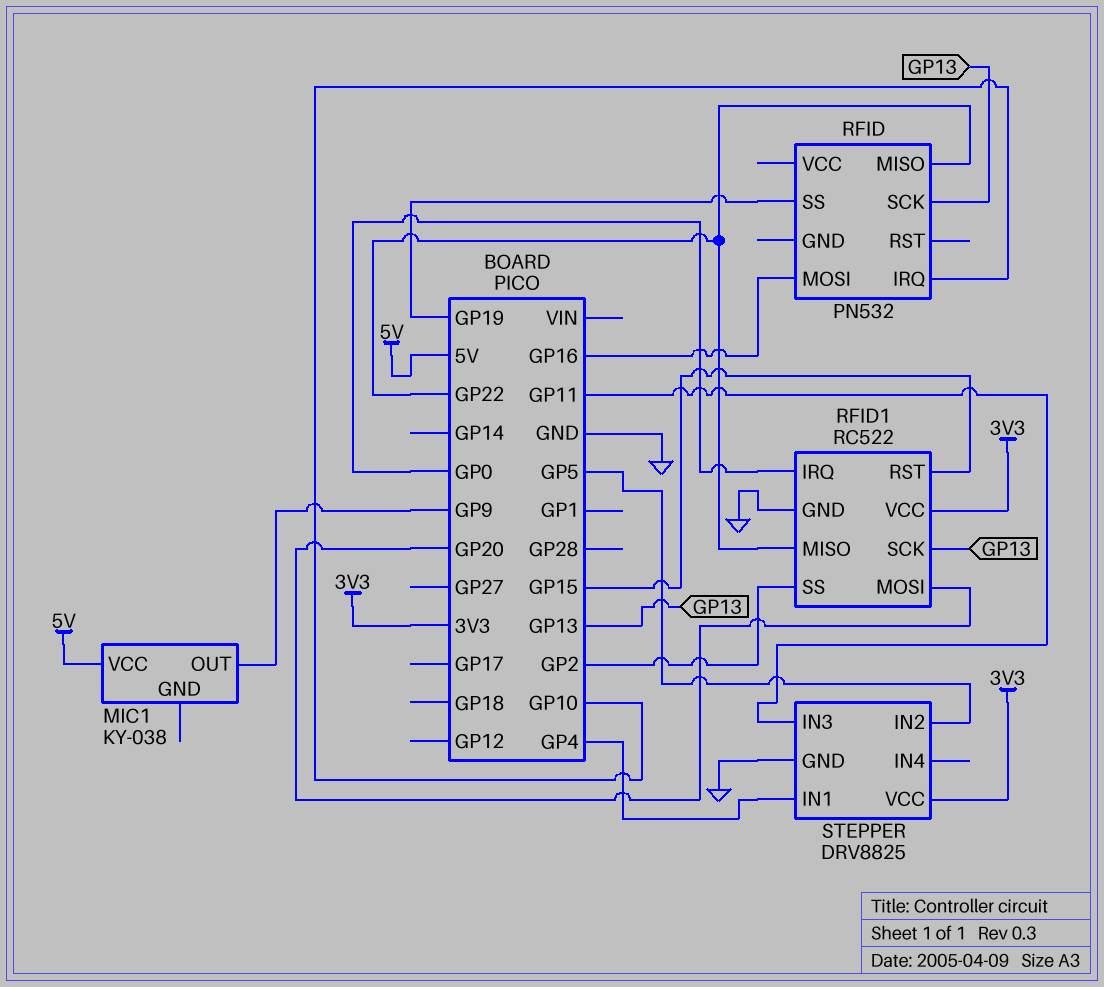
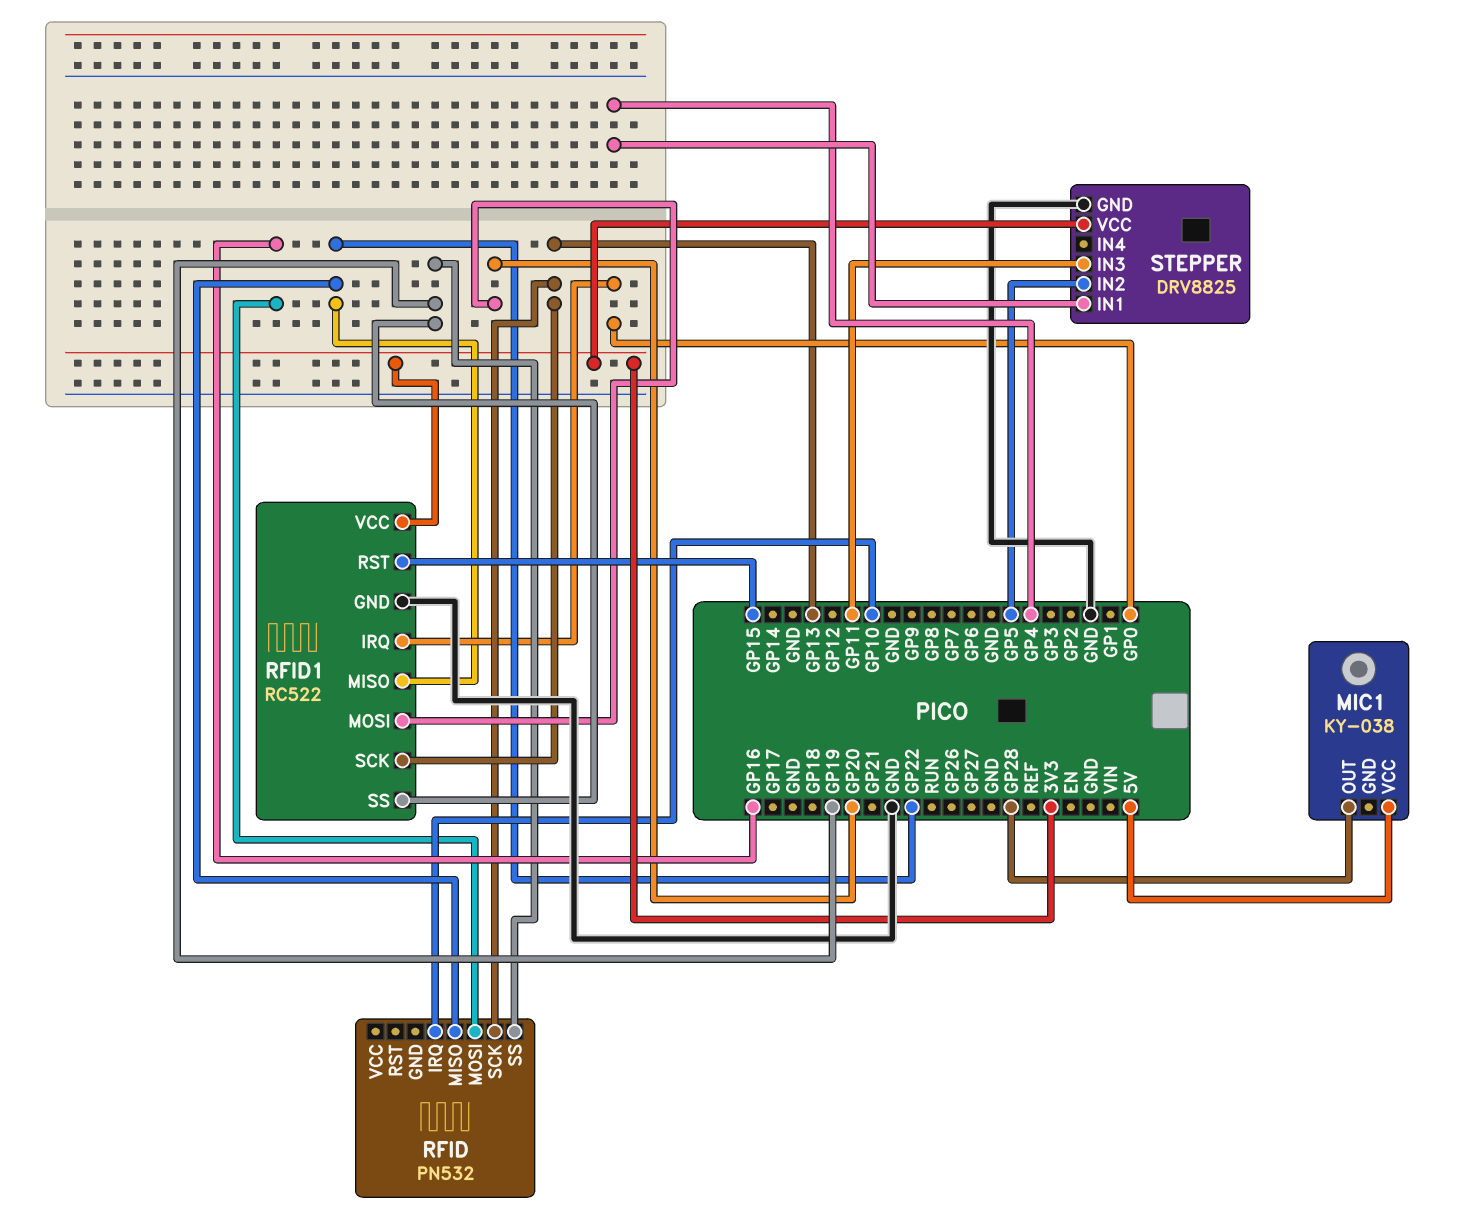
MIC1 pin OUT: GP9 -> GP28
RFID1 pin SS: GP2 -> GP19

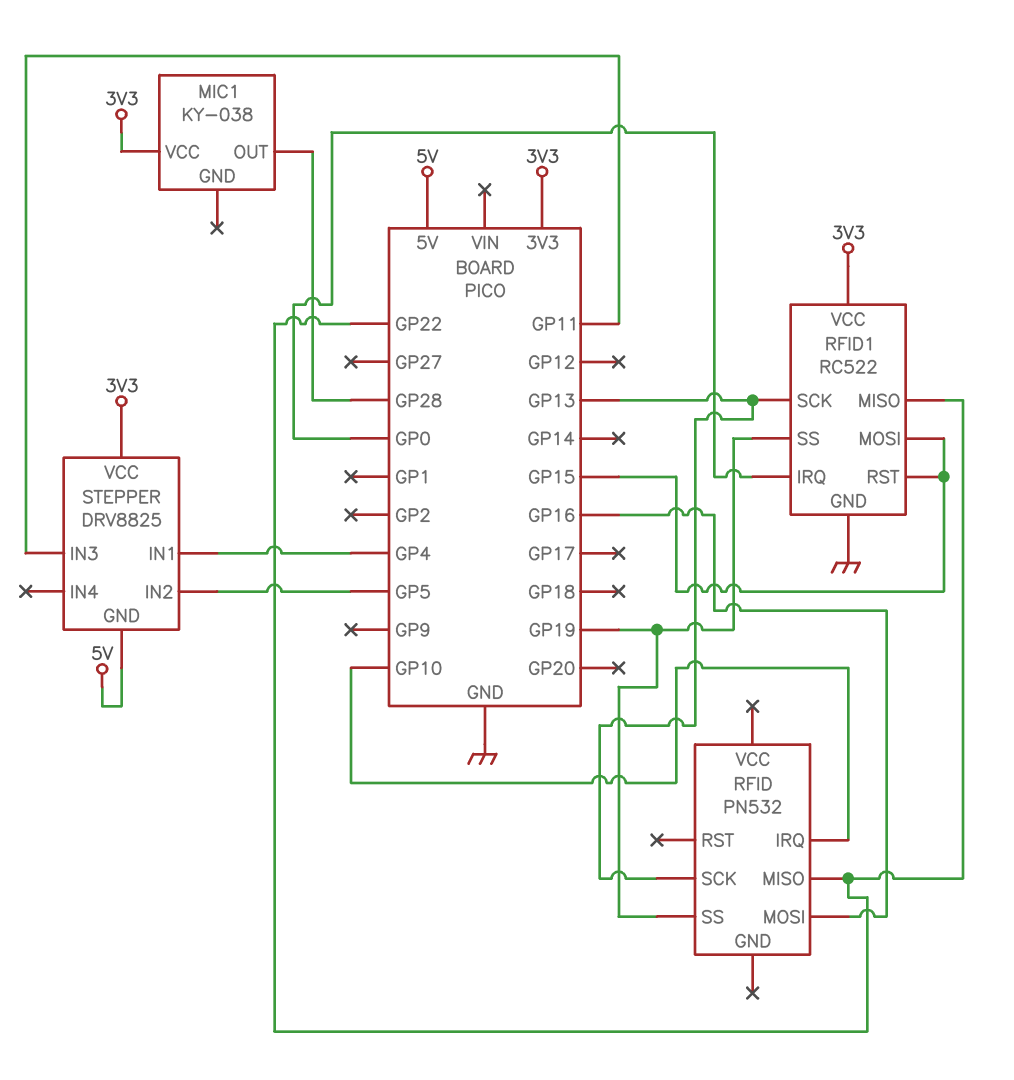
MIC1 pin VCC: 5V -> 3V3
RFID1 pin MOSI: GP20 -> GP15
STEPPER pin GND: GND -> 5V

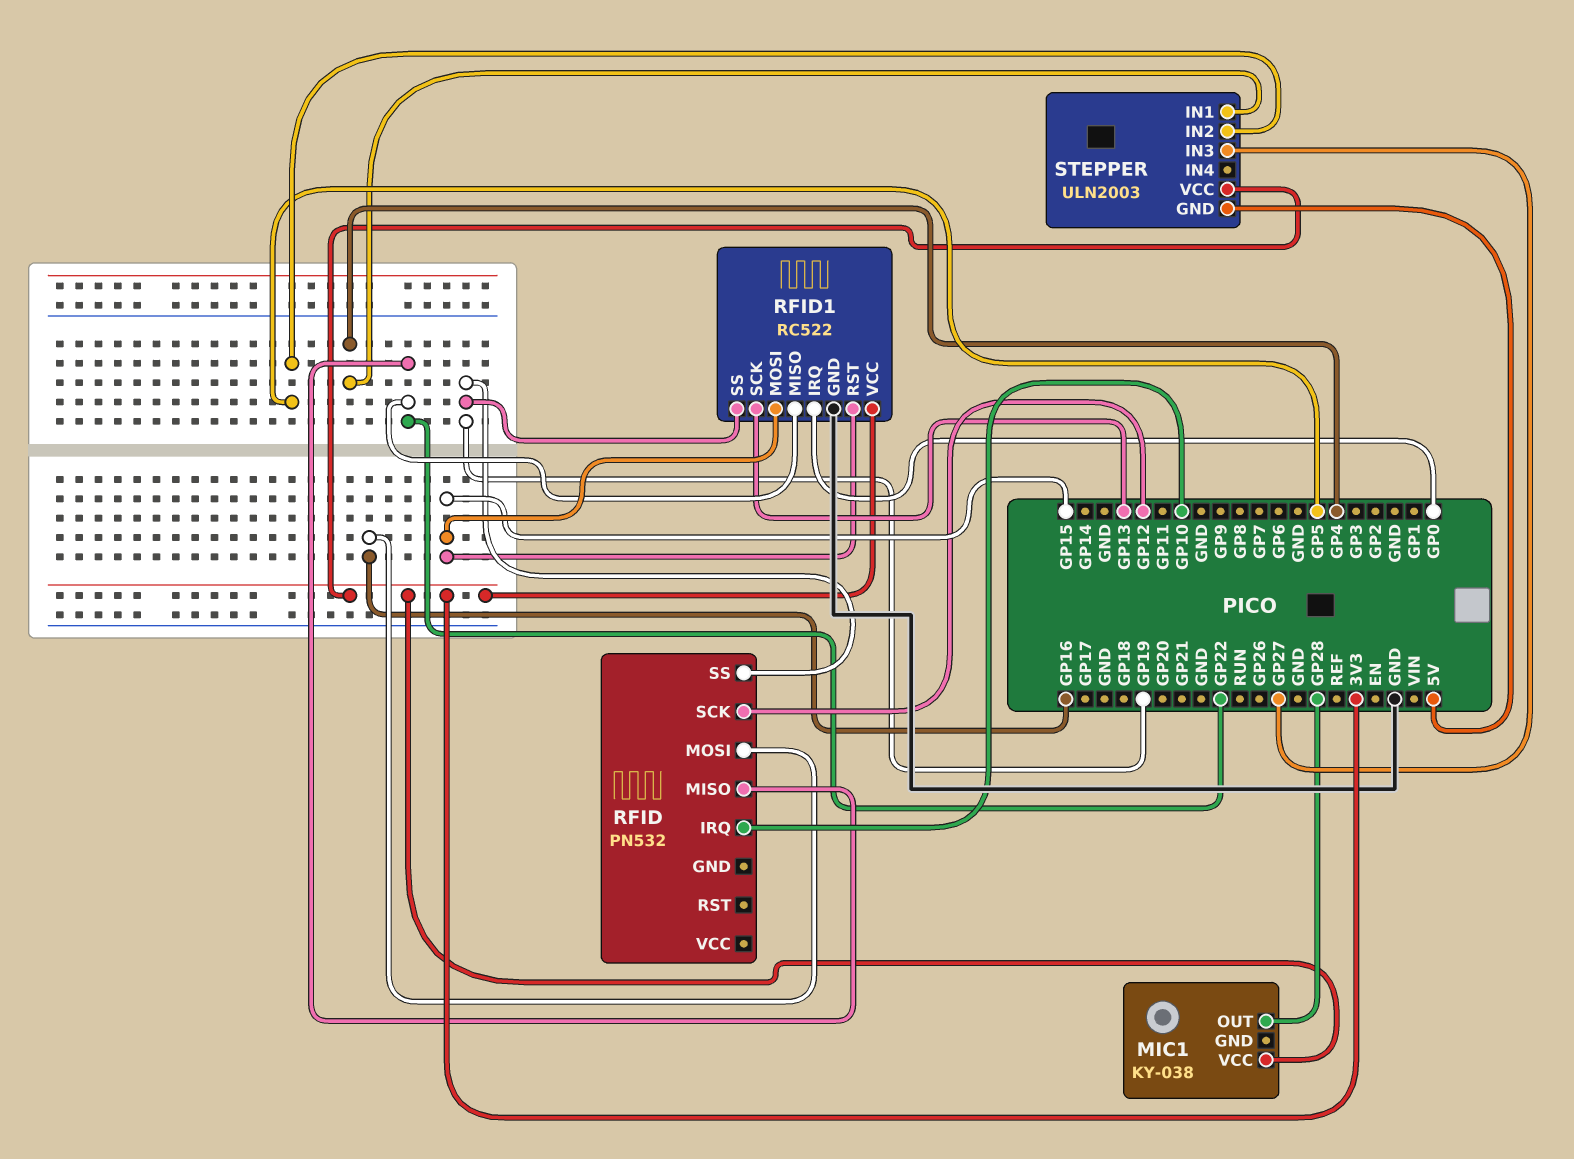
RFID pin SCK: GP13 -> GP12
STEPPER: DRV8825 -> ULN2003
STEPPER pin IN3: GP11 -> GP27

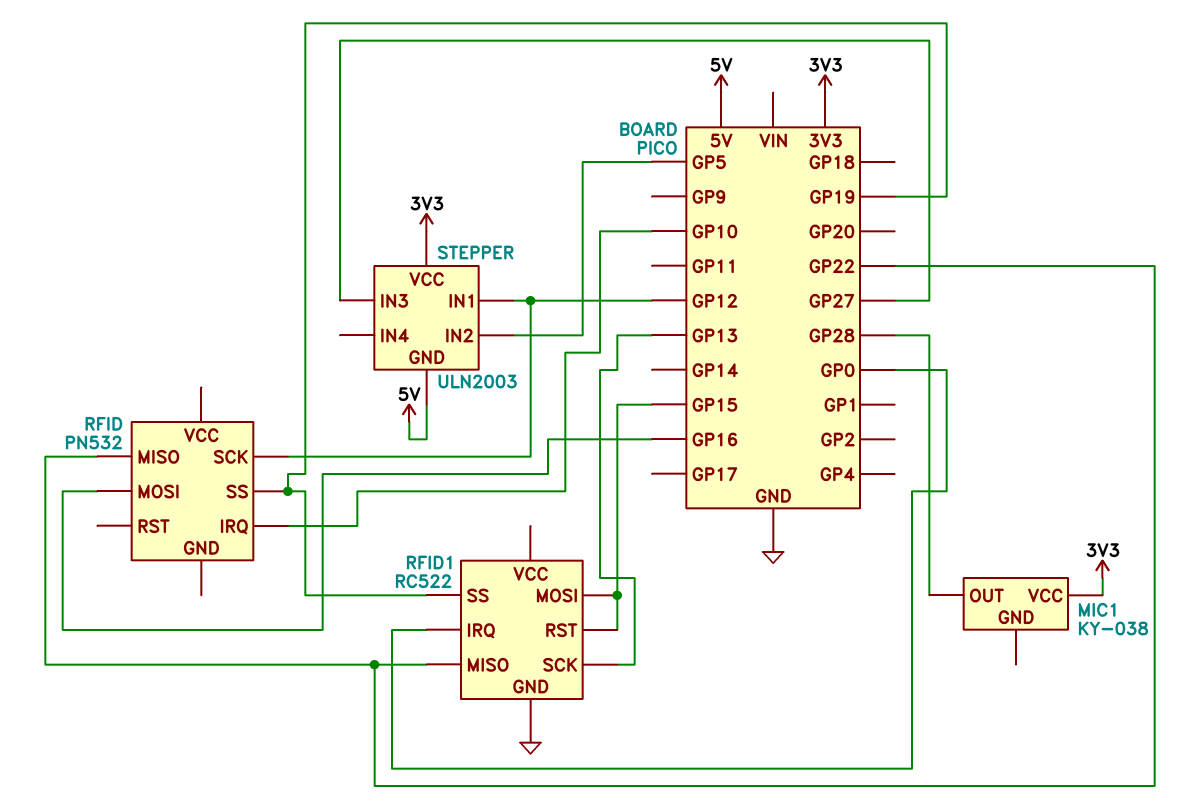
RFID1 pin VCC: 3V3 -> none
STEPPER pin IN1: GP4 -> GP12

